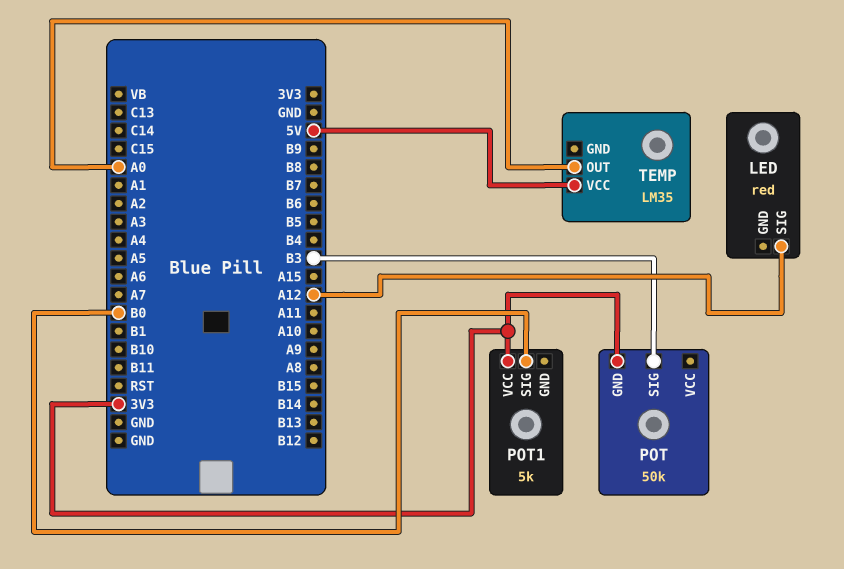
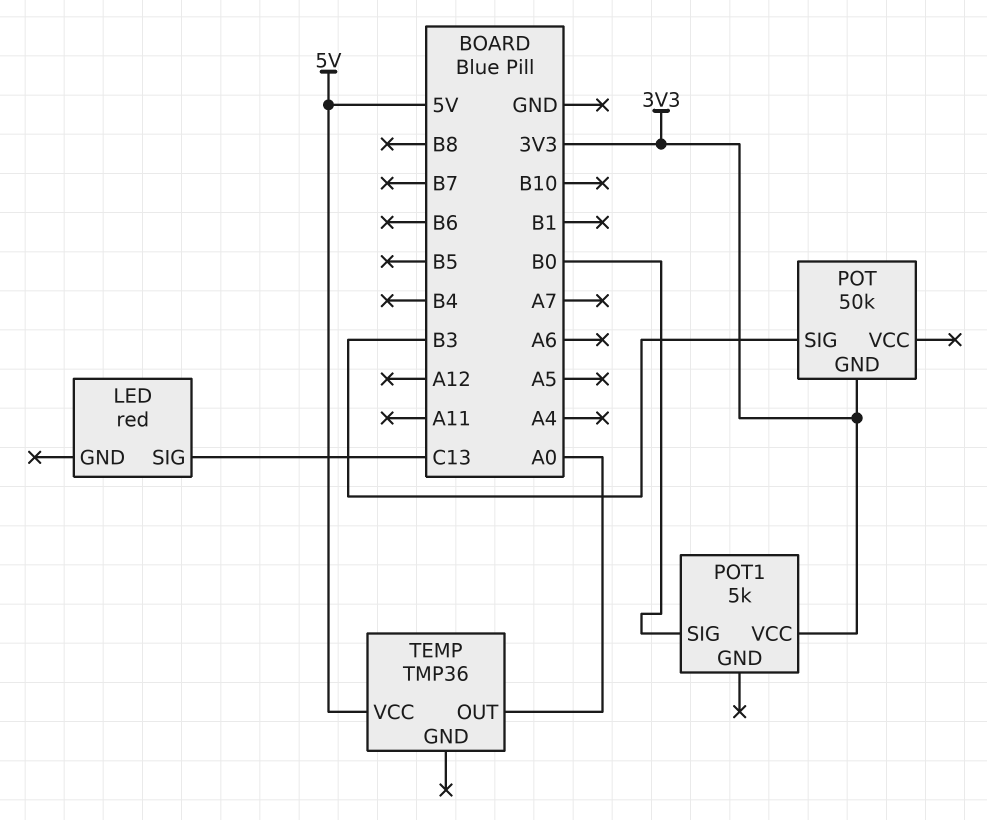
LED pin SIG: A12 -> C13
TEMP: LM35 -> TMP36

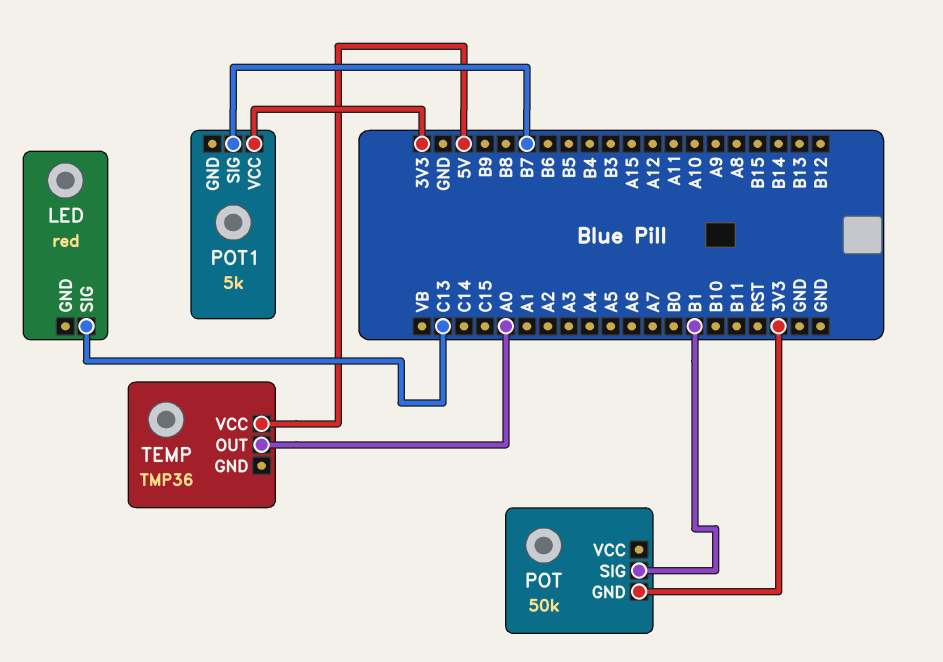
POT pin SIG: B3 -> B1
POT1 pin SIG: B0 -> B7

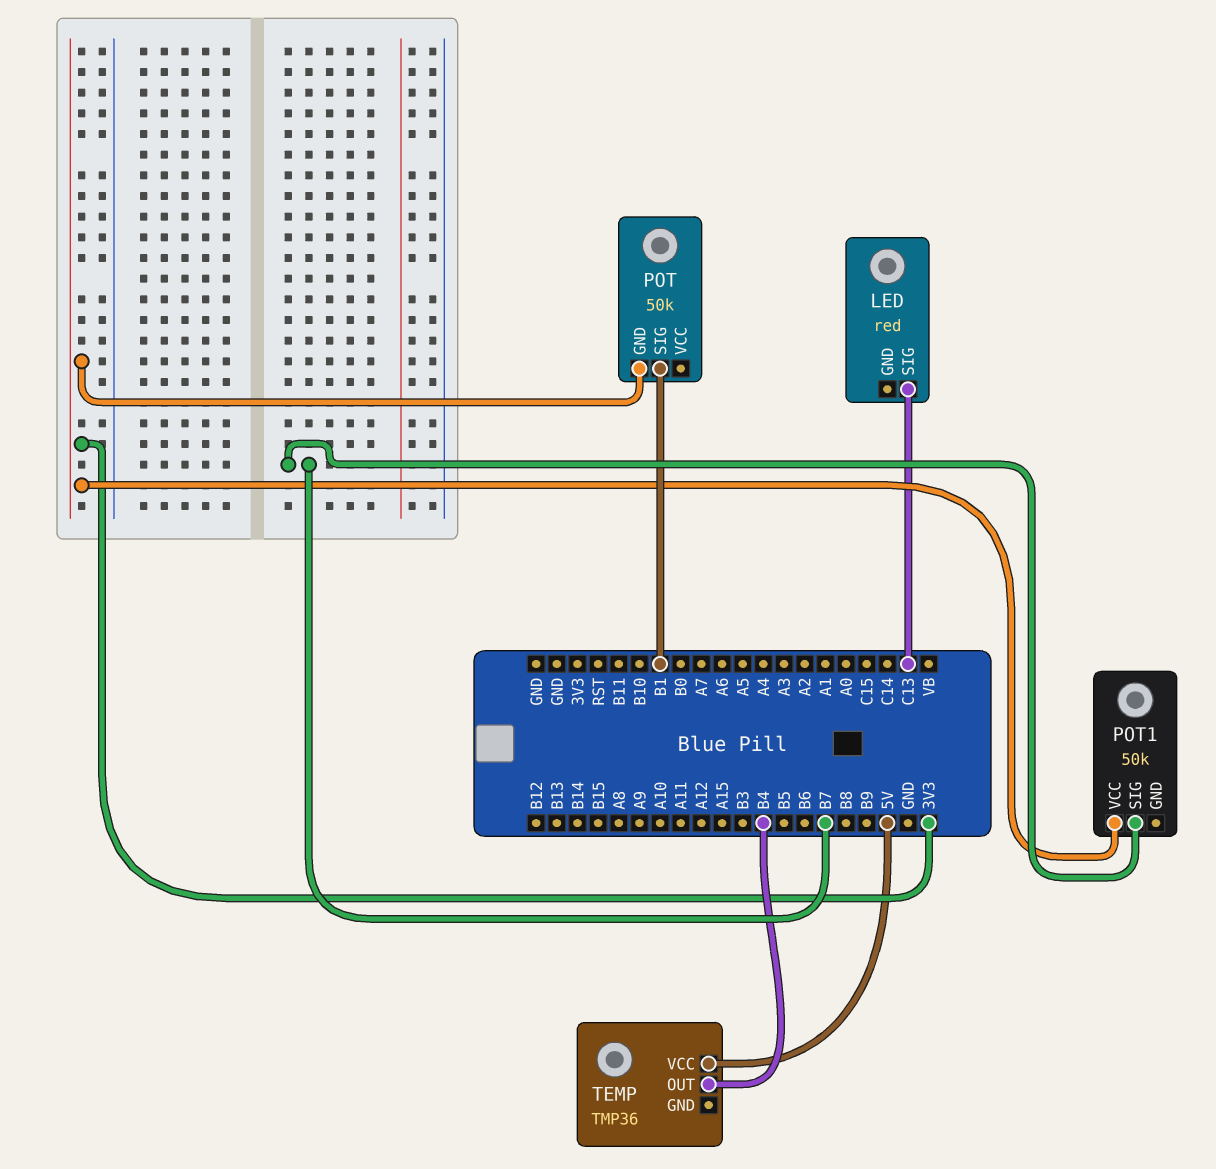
POT1: 5k -> 50k
TEMP pin OUT: A0 -> B4

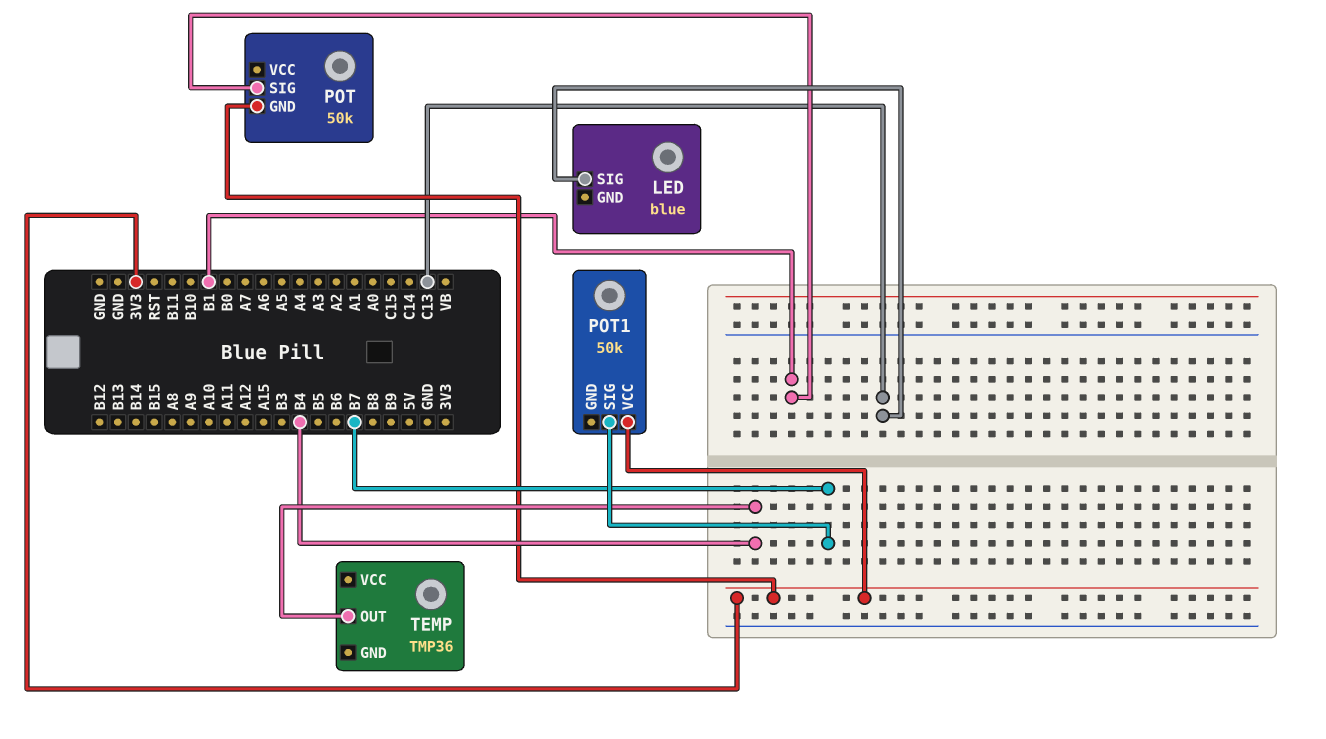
LED: red -> blue
TEMP pin VCC: 5V -> none

